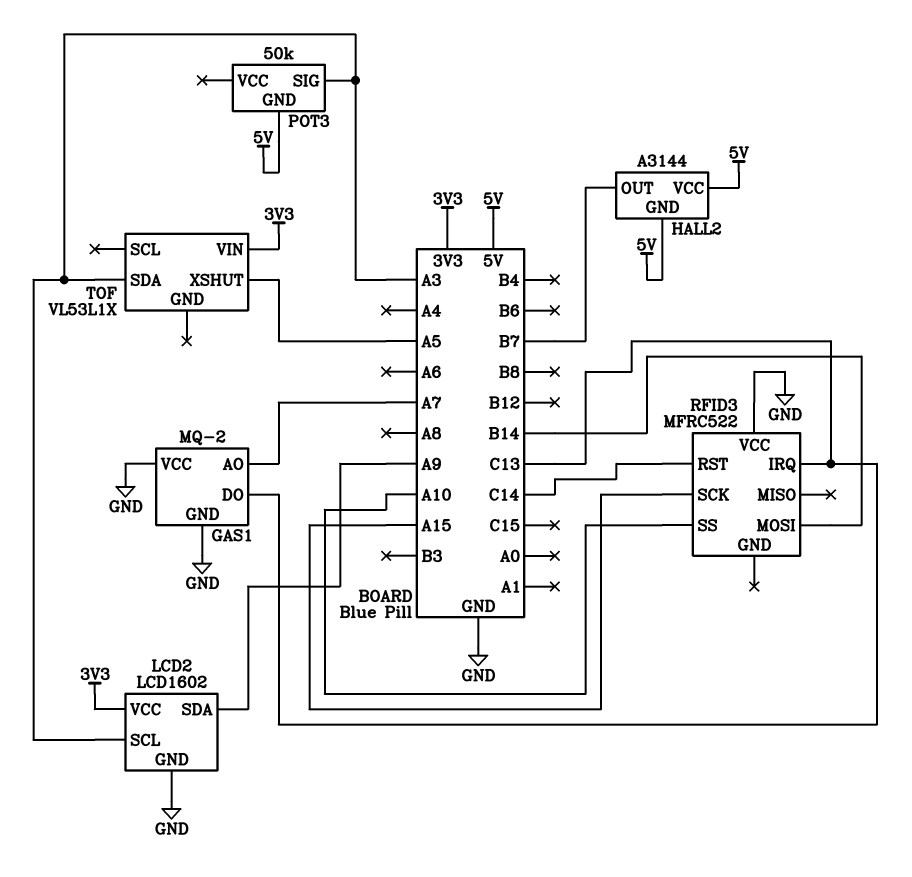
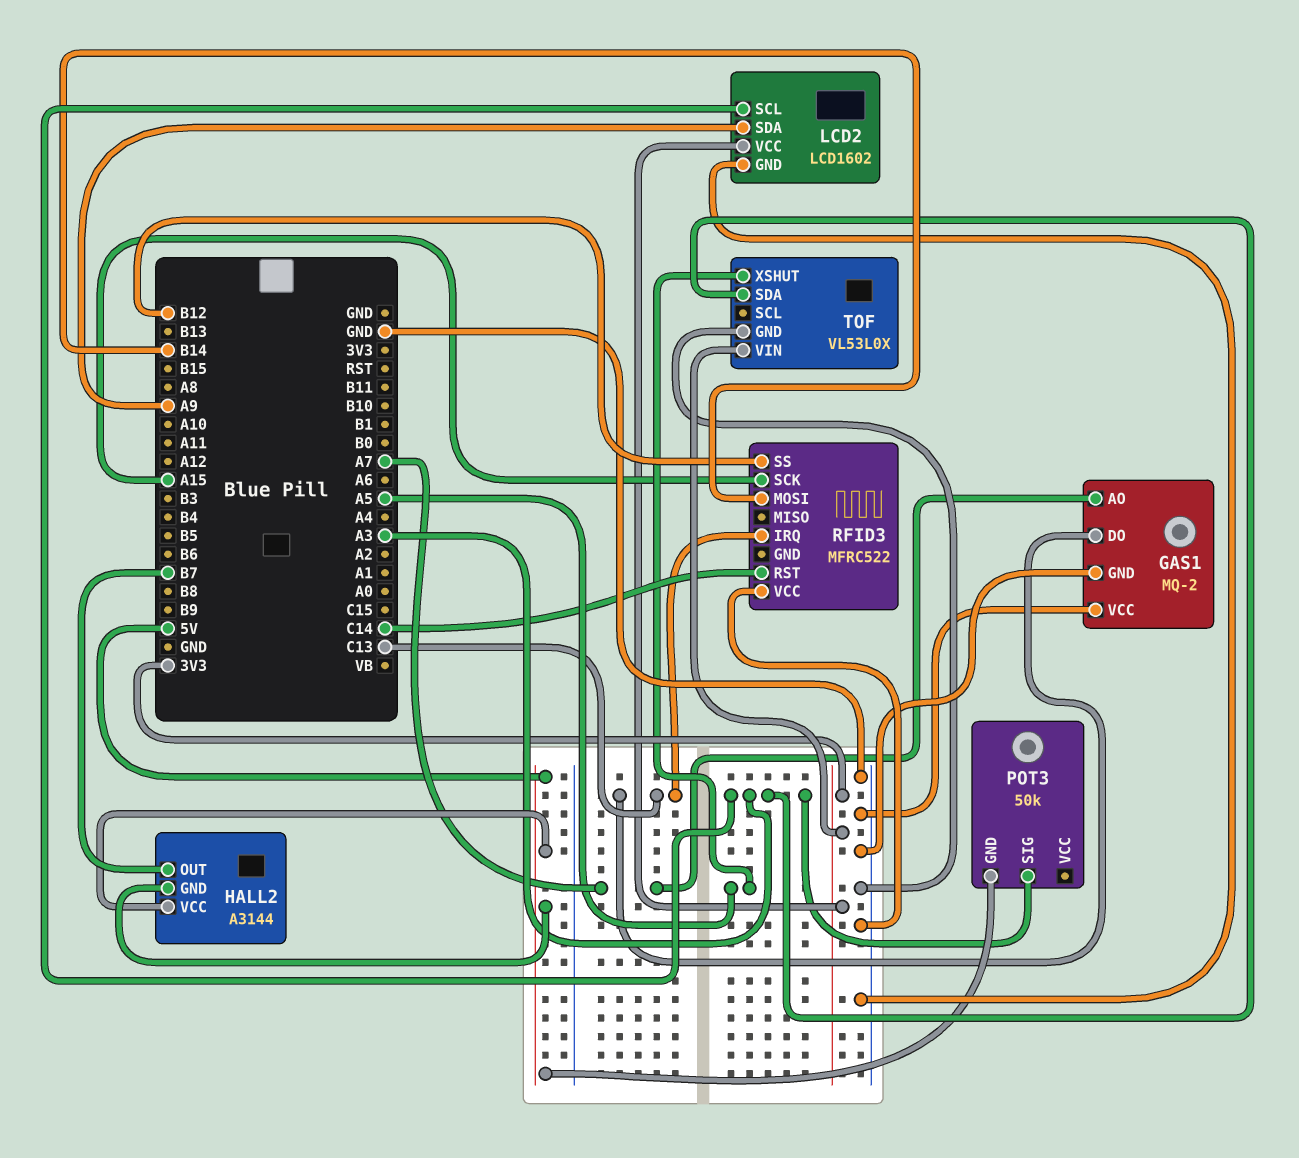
RFID3 pin SS: A10 -> B12
TOF: VL53L1X -> VL53L0X
TOF pin GND: none -> GND

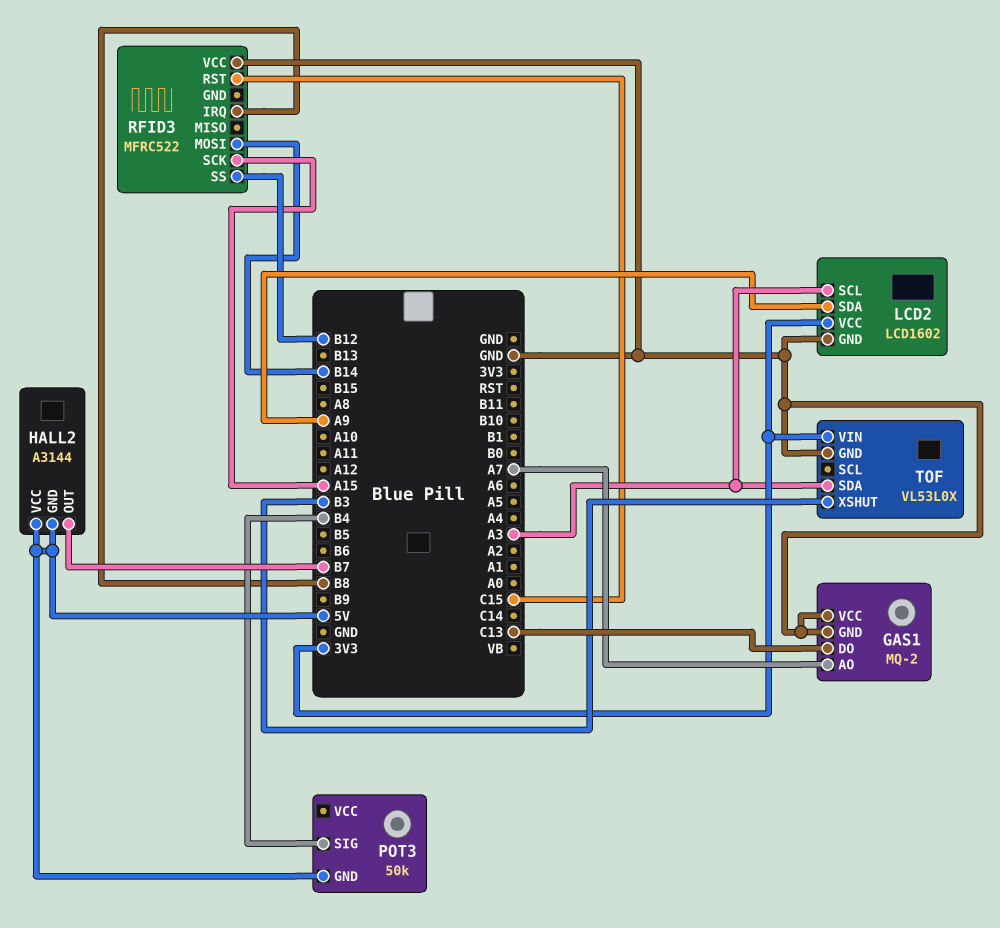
POT3 pin SIG: A3 -> B4
RFID3 pin IRQ: C13 -> B8
RFID3 pin RST: C14 -> C15
TOF pin XSHUT: A5 -> B3

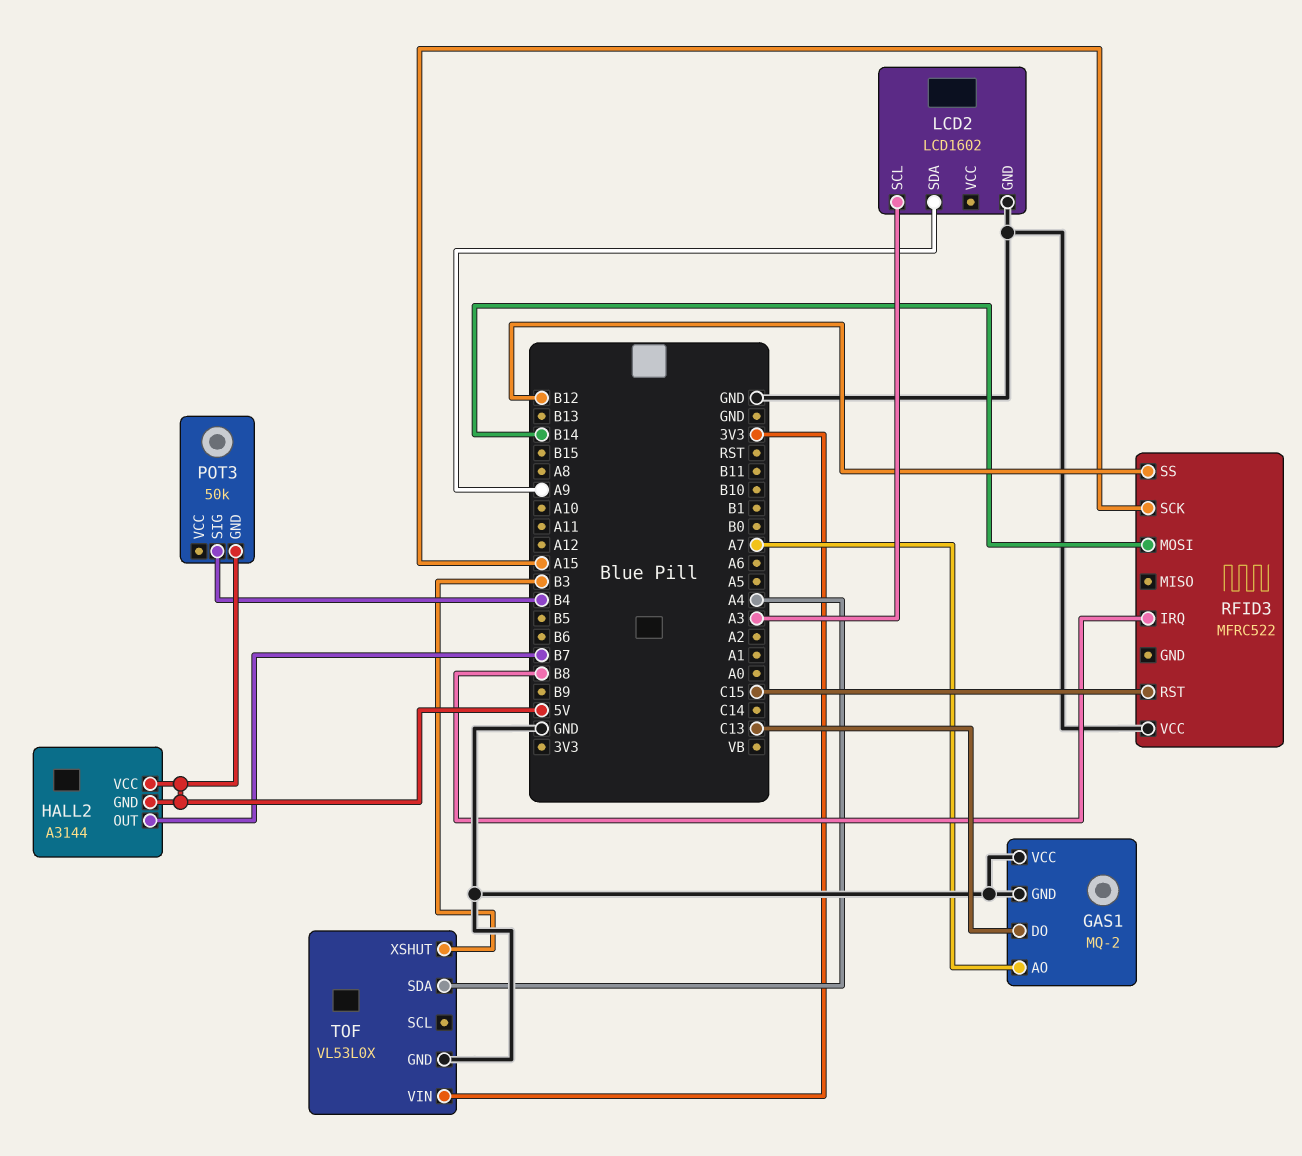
LCD2 pin VCC: 3V3 -> none
TOF pin SDA: A3 -> A4

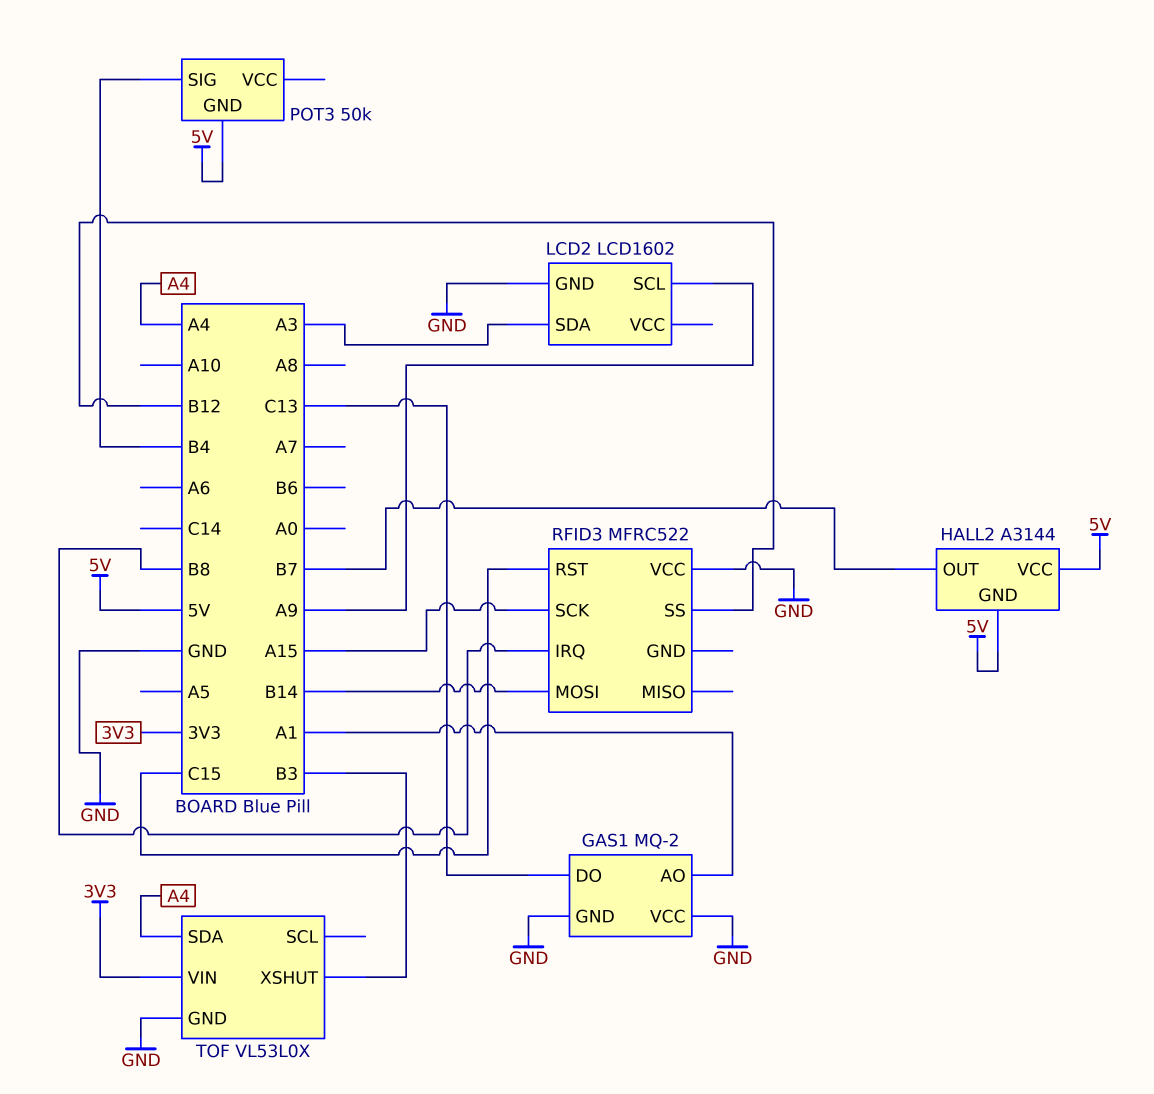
GAS1 pin AO: A7 -> A1
LCD2 pin SCL: A3 -> A9
LCD2 pin SDA: A9 -> A3

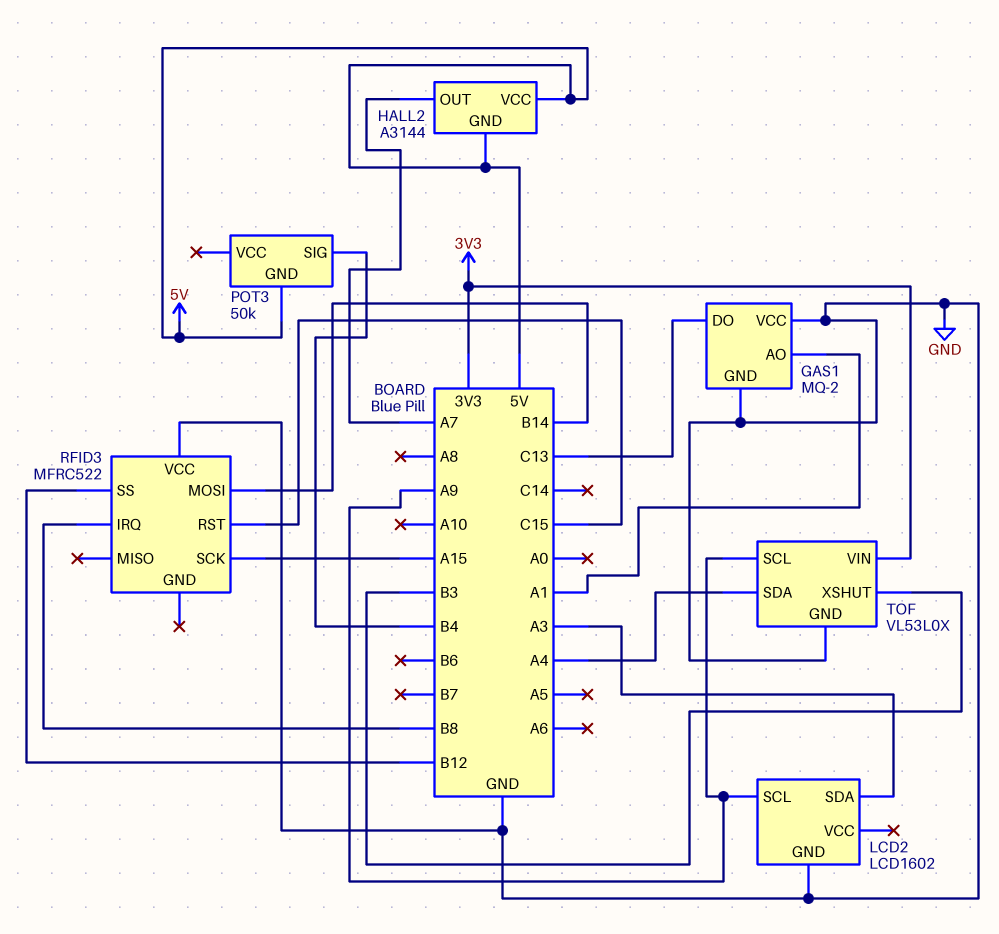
HALL2 pin OUT: B7 -> A7
TOF pin SCL: none -> A9

